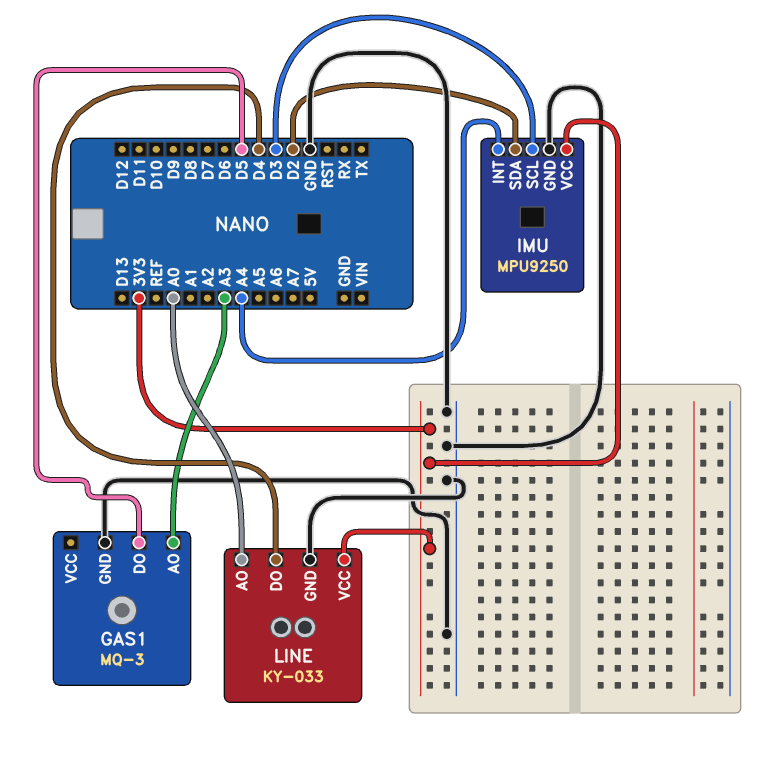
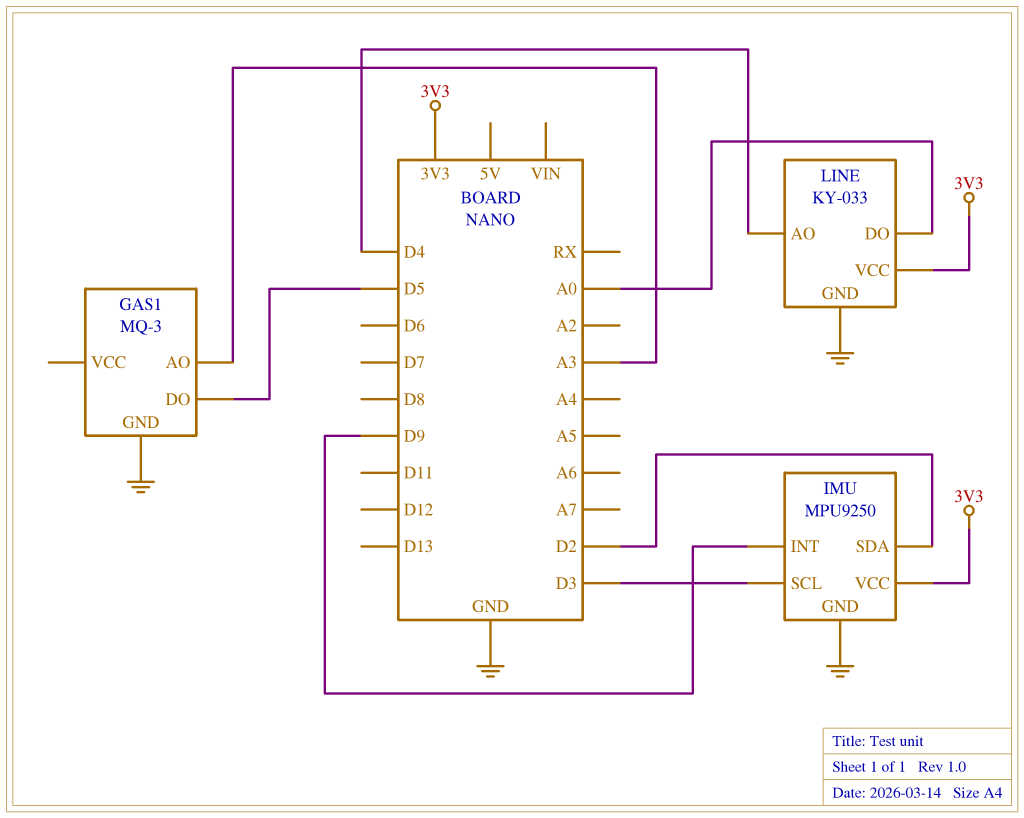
IMU pin INT: A4 -> D9
LINE pin AO: A0 -> D4
LINE pin DO: D4 -> A0

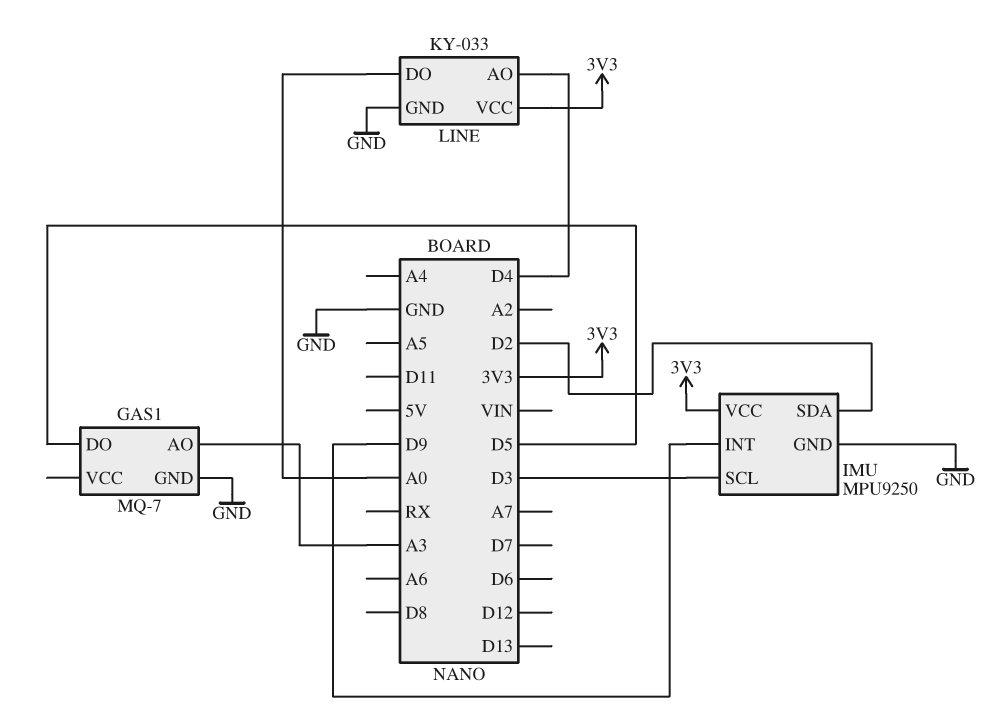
GAS1: MQ-3 -> MQ-7

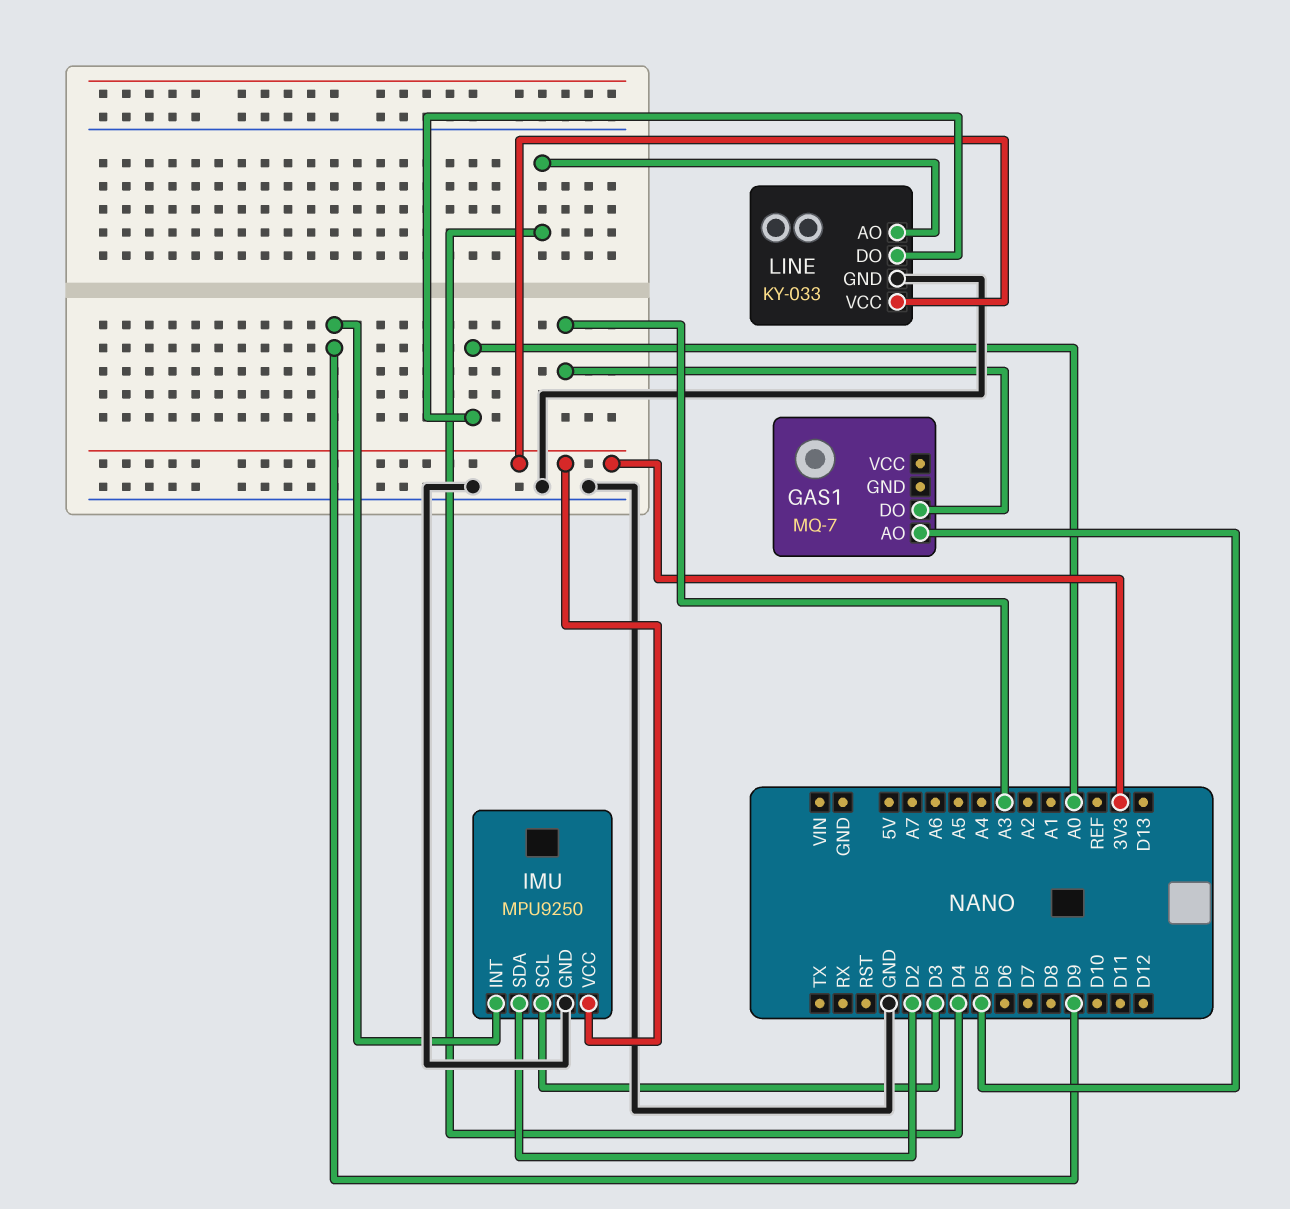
GAS1 pin AO: A3 -> D5
GAS1 pin DO: D5 -> A3
GAS1 pin GND: GND -> none

